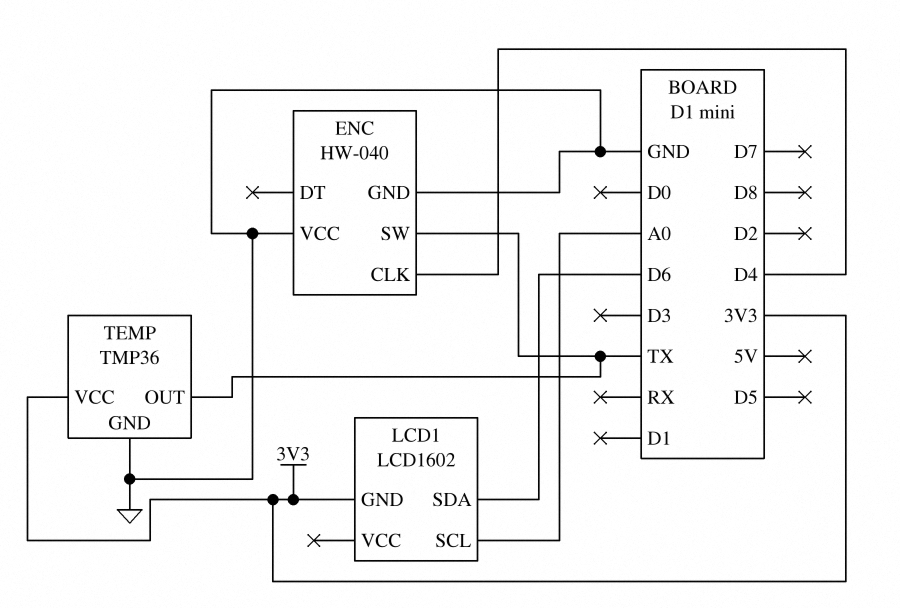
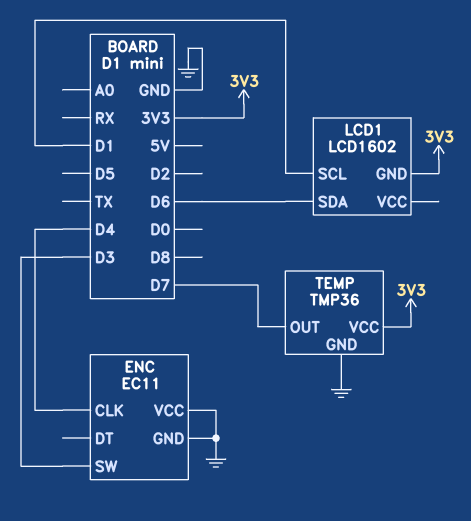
ENC: HW-040 -> EC11
ENC pin SW: TX -> D3
LCD1 pin SCL: A0 -> D1
TEMP pin OUT: TX -> D7

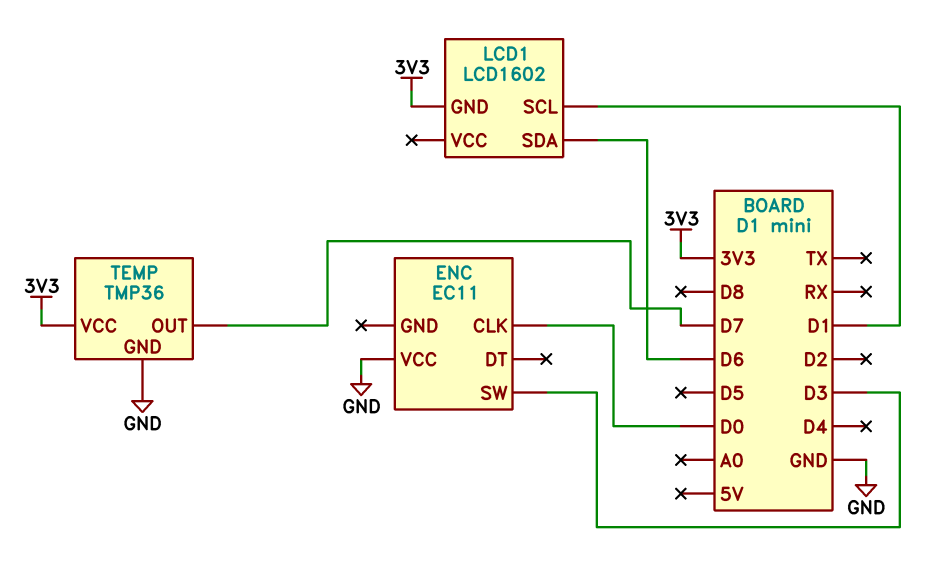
ENC pin CLK: D4 -> D0
ENC pin GND: GND -> none

